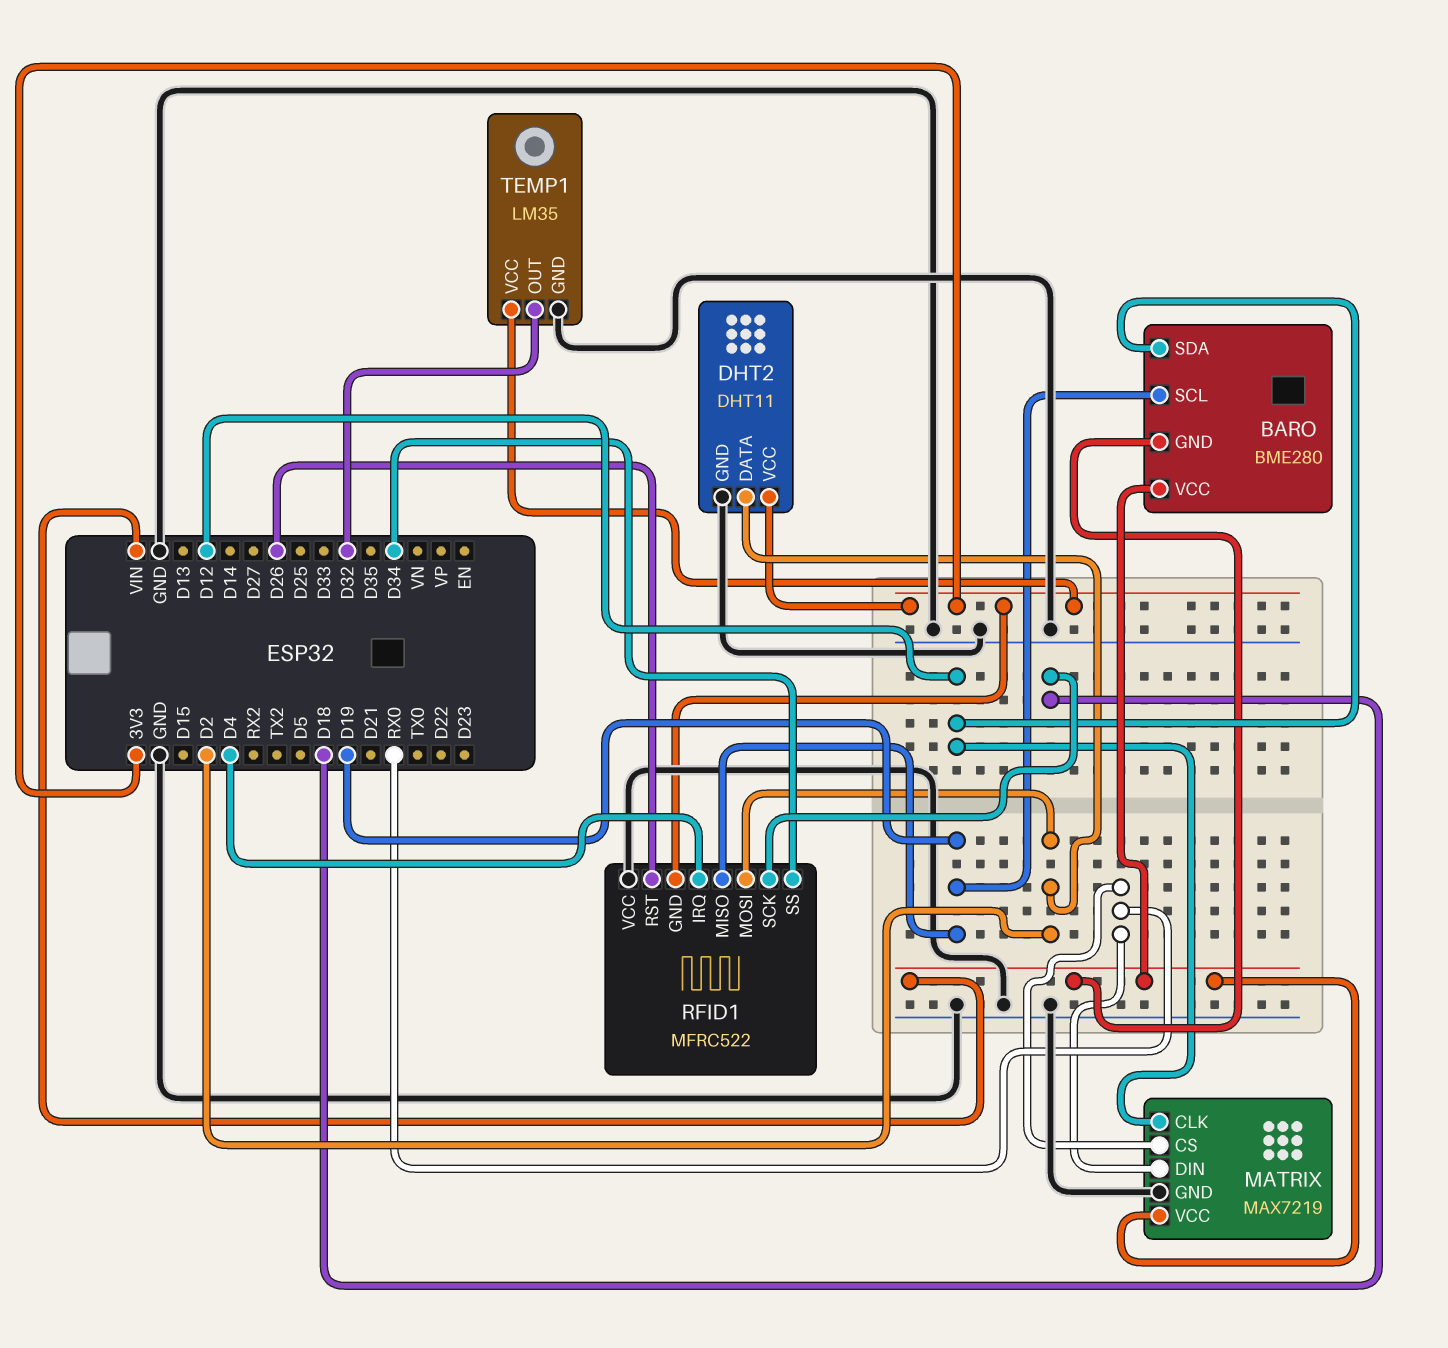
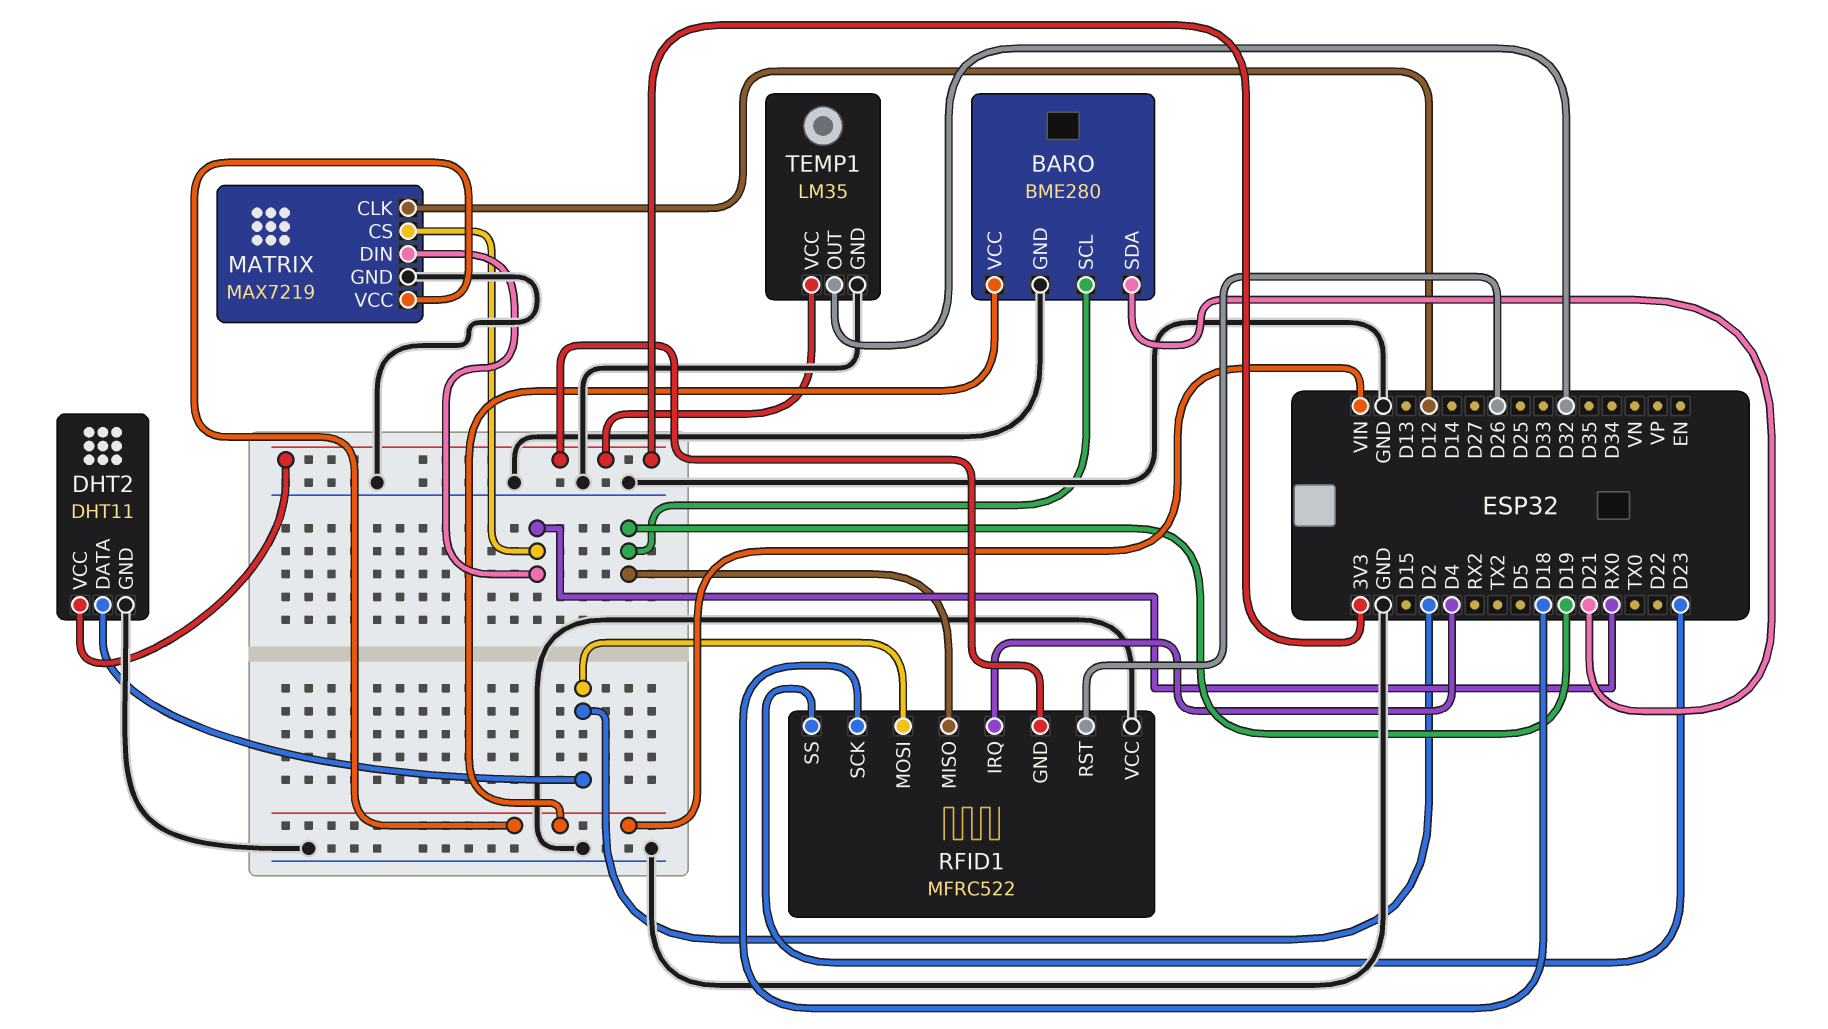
BARO pin GND: VIN -> GND
BARO pin SDA: D12 -> D21
RFID1 pin SS: D34 -> D23

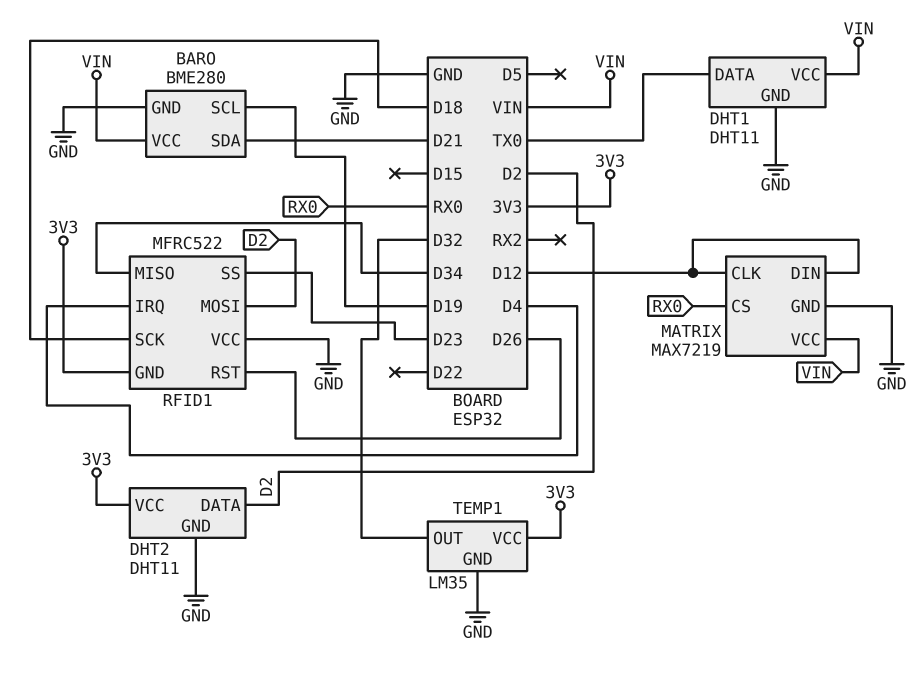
DHT1: none -> DHT11
DHT1 pin DATA: none -> TX0
DHT1 pin GND: none -> GND
DHT1 pin VCC: none -> VIN
MATRIX pin DIN: RX0 -> D12
RFID1 pin MISO: D19 -> D34

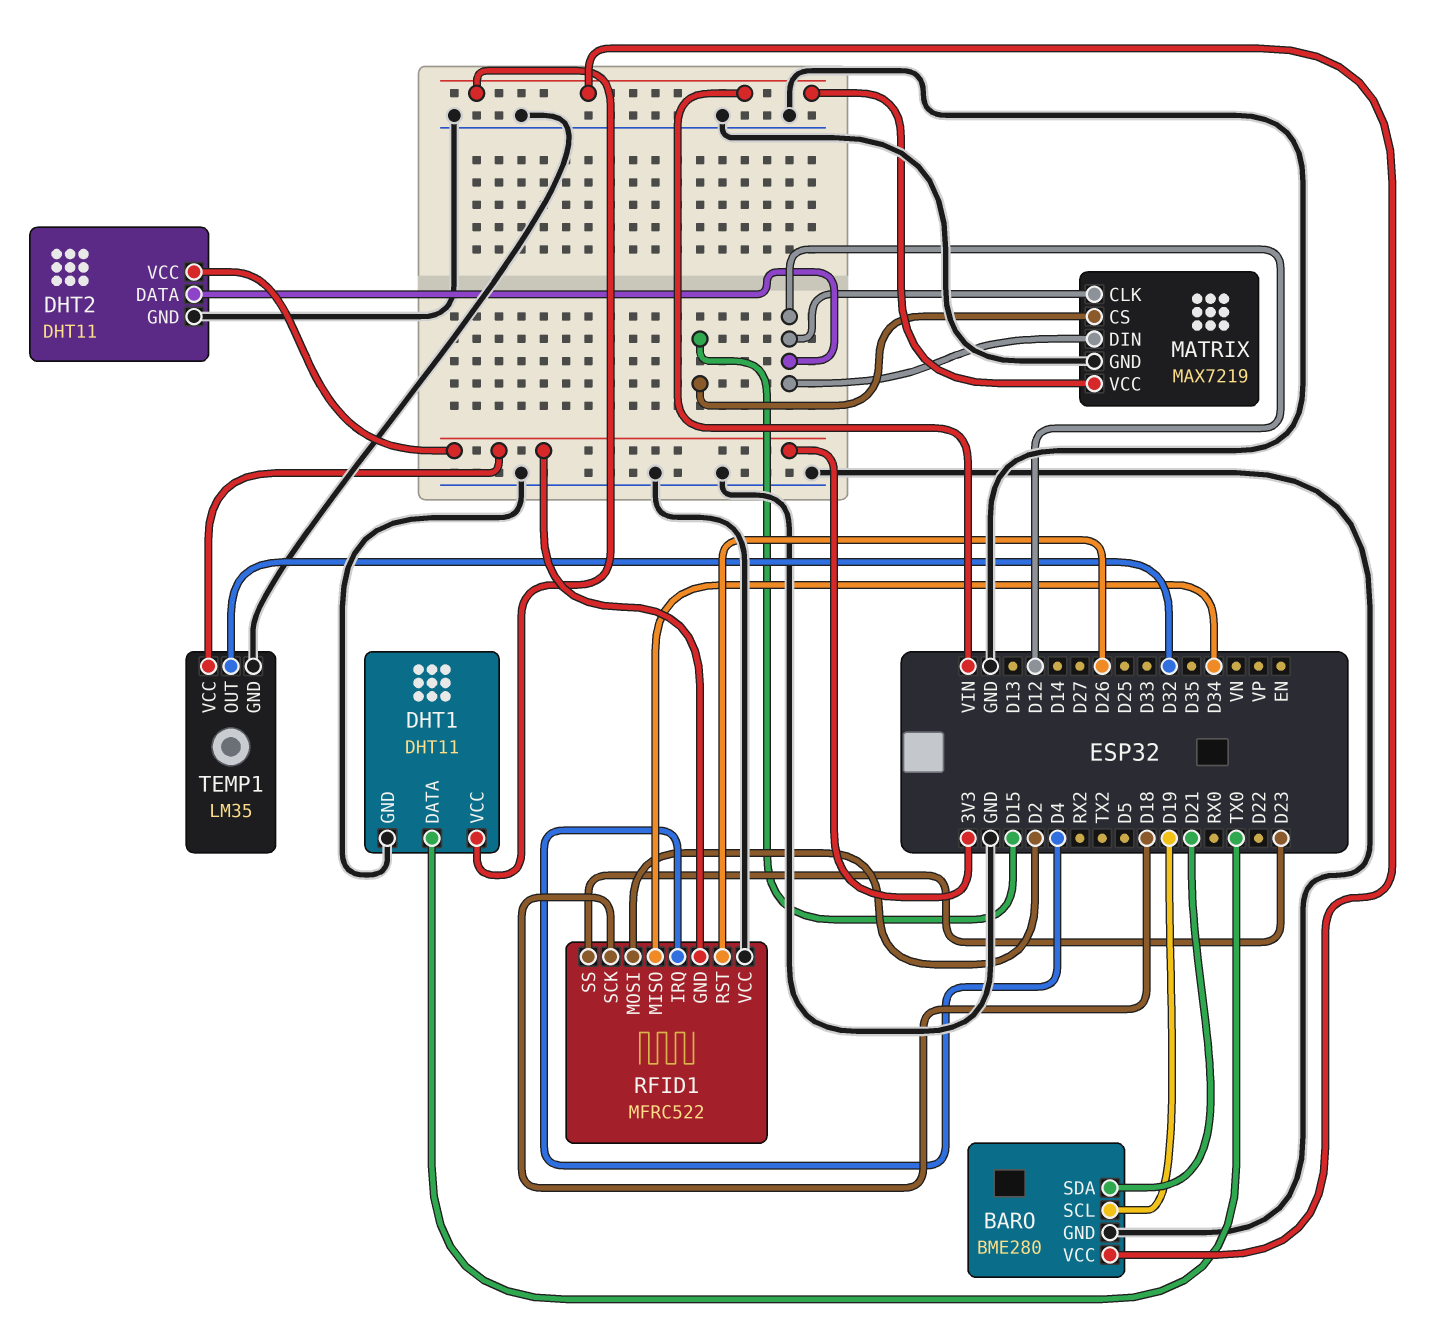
DHT2 pin DATA: D2 -> D12
MATRIX pin CS: RX0 -> D15

